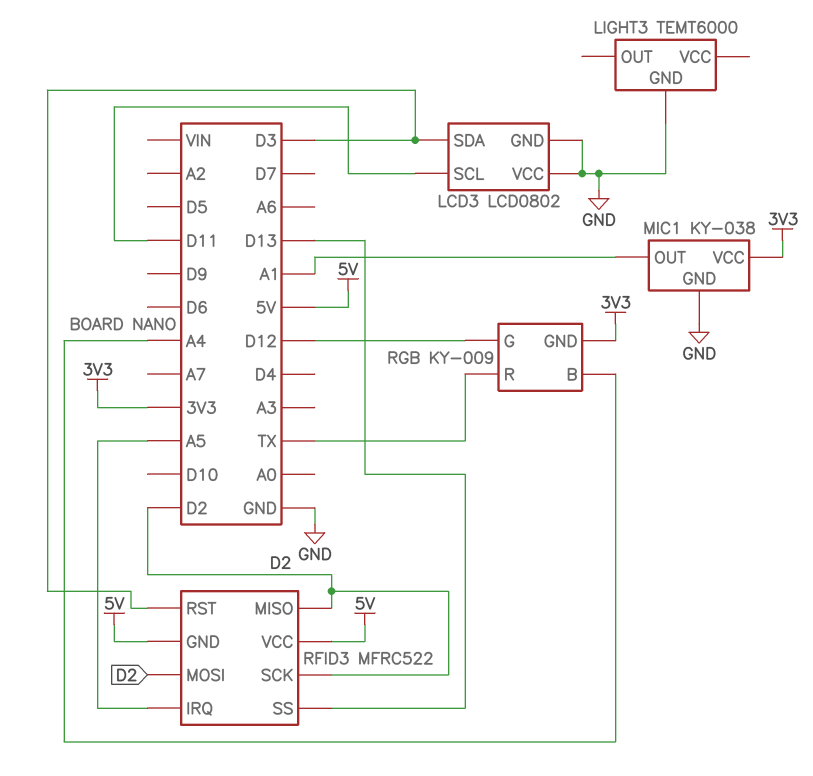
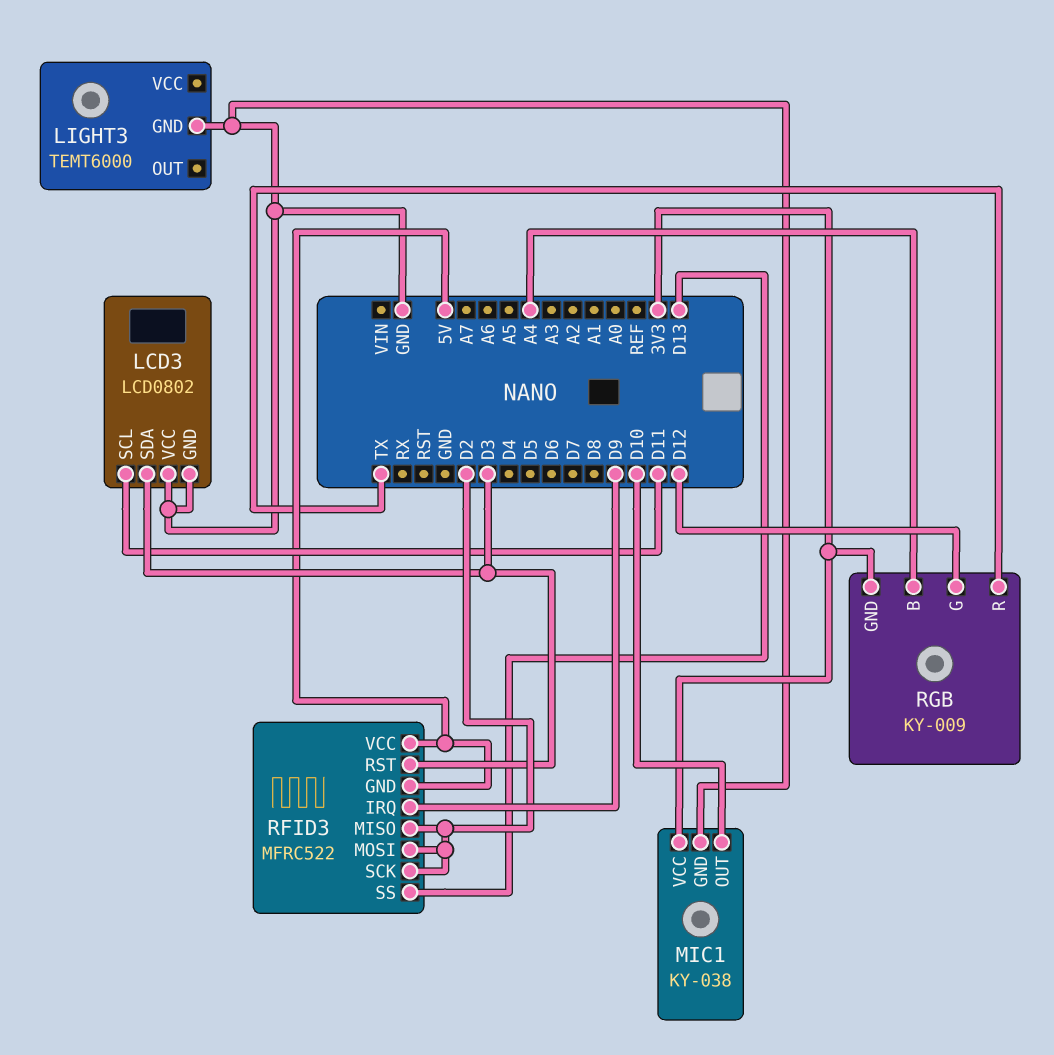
MIC1 pin OUT: A1 -> D10
RFID3 pin IRQ: A5 -> D9

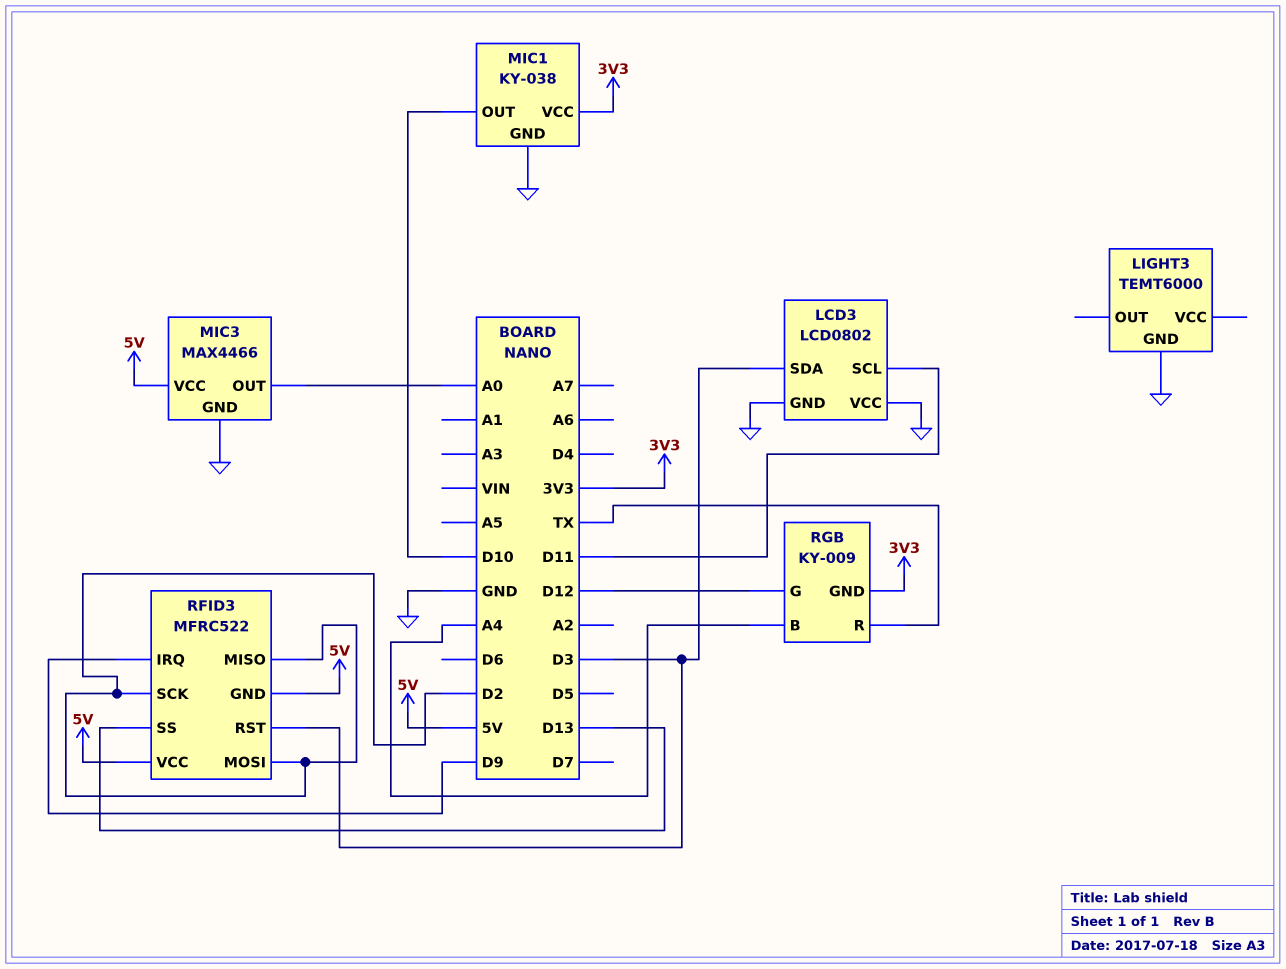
MIC3: none -> MAX4466
MIC3 pin GND: none -> GND
MIC3 pin OUT: none -> A0
MIC3 pin VCC: none -> 5V

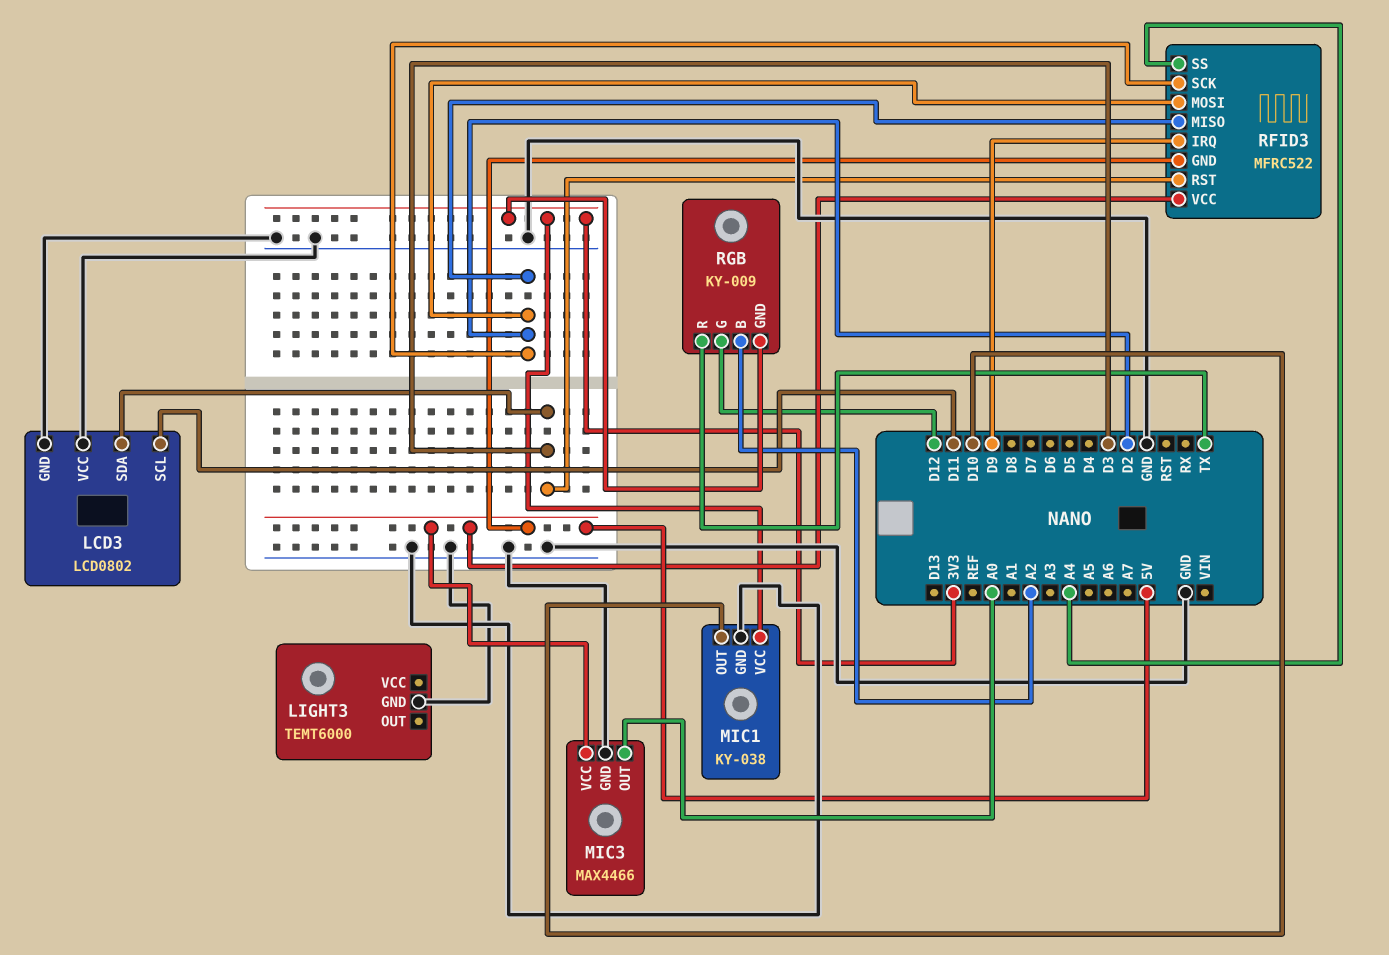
RFID3 pin SS: D13 -> A4
RGB pin B: A4 -> A2

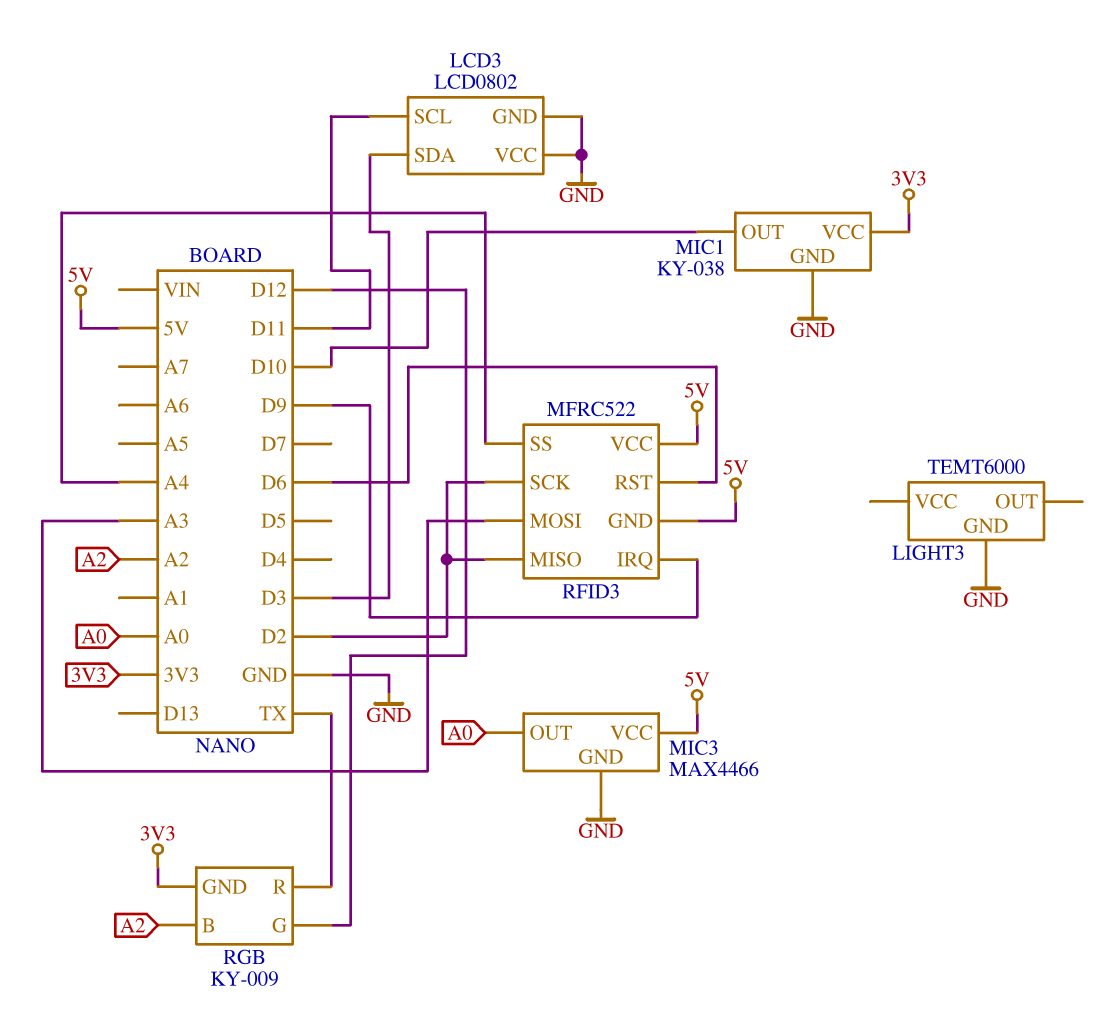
RFID3 pin MOSI: D2 -> A3
RFID3 pin RST: D3 -> D6

